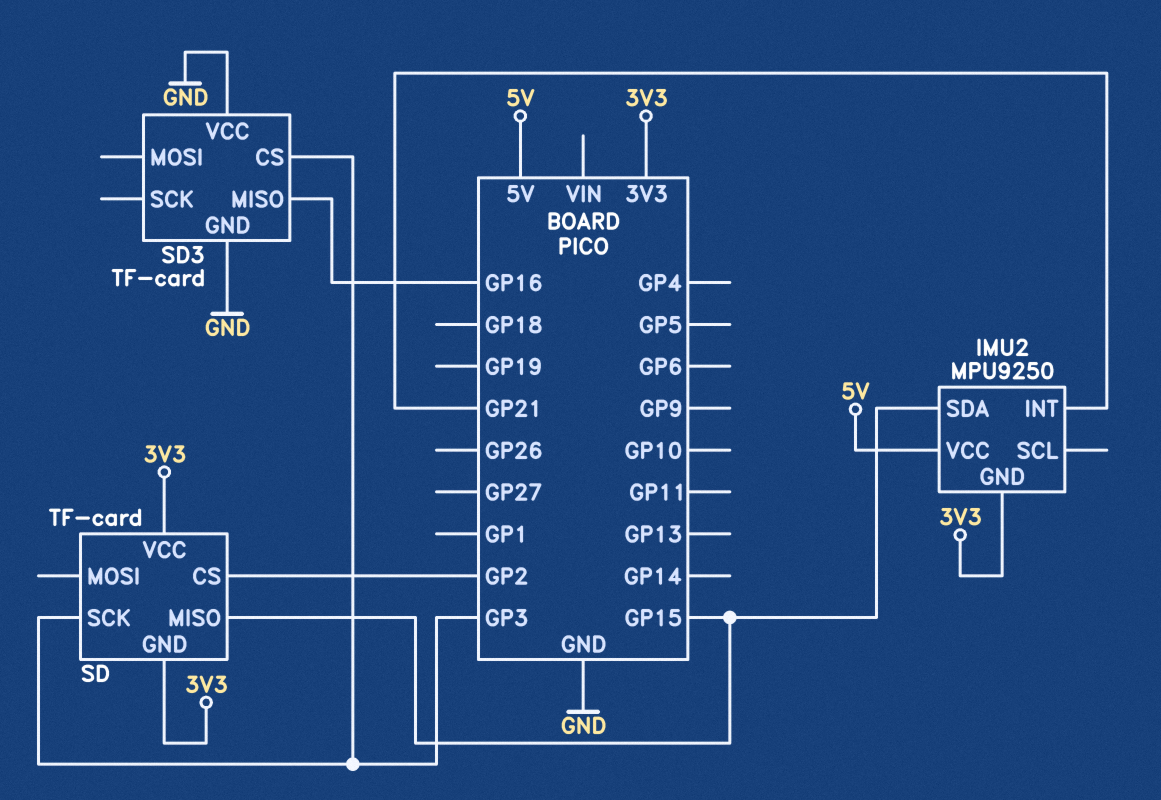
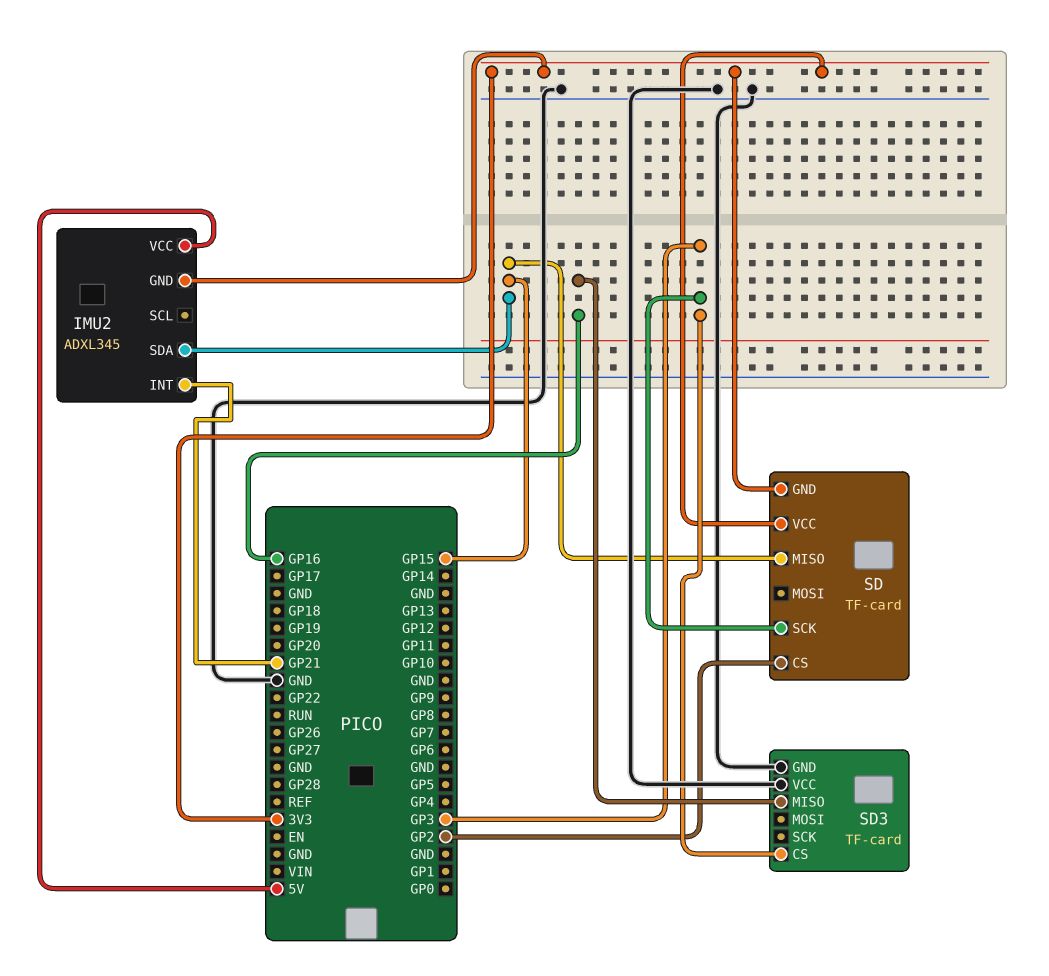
IMU2: MPU9250 -> ADXL345

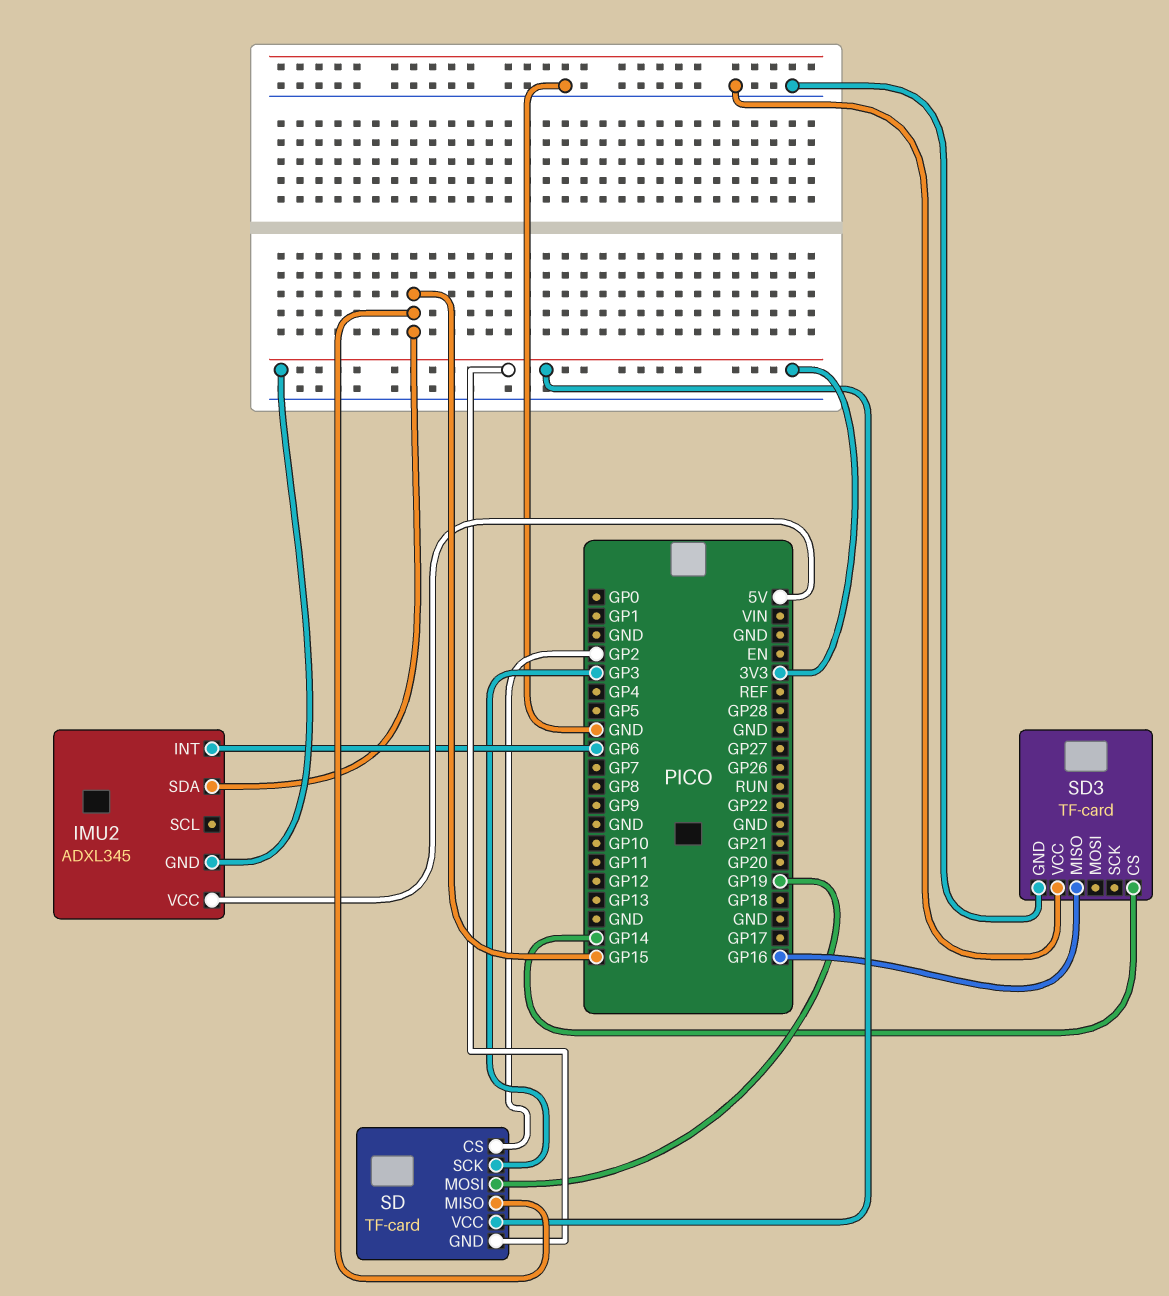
IMU2 pin INT: GP21 -> GP6
SD pin MOSI: none -> GP19
SD3 pin CS: GP3 -> GP14

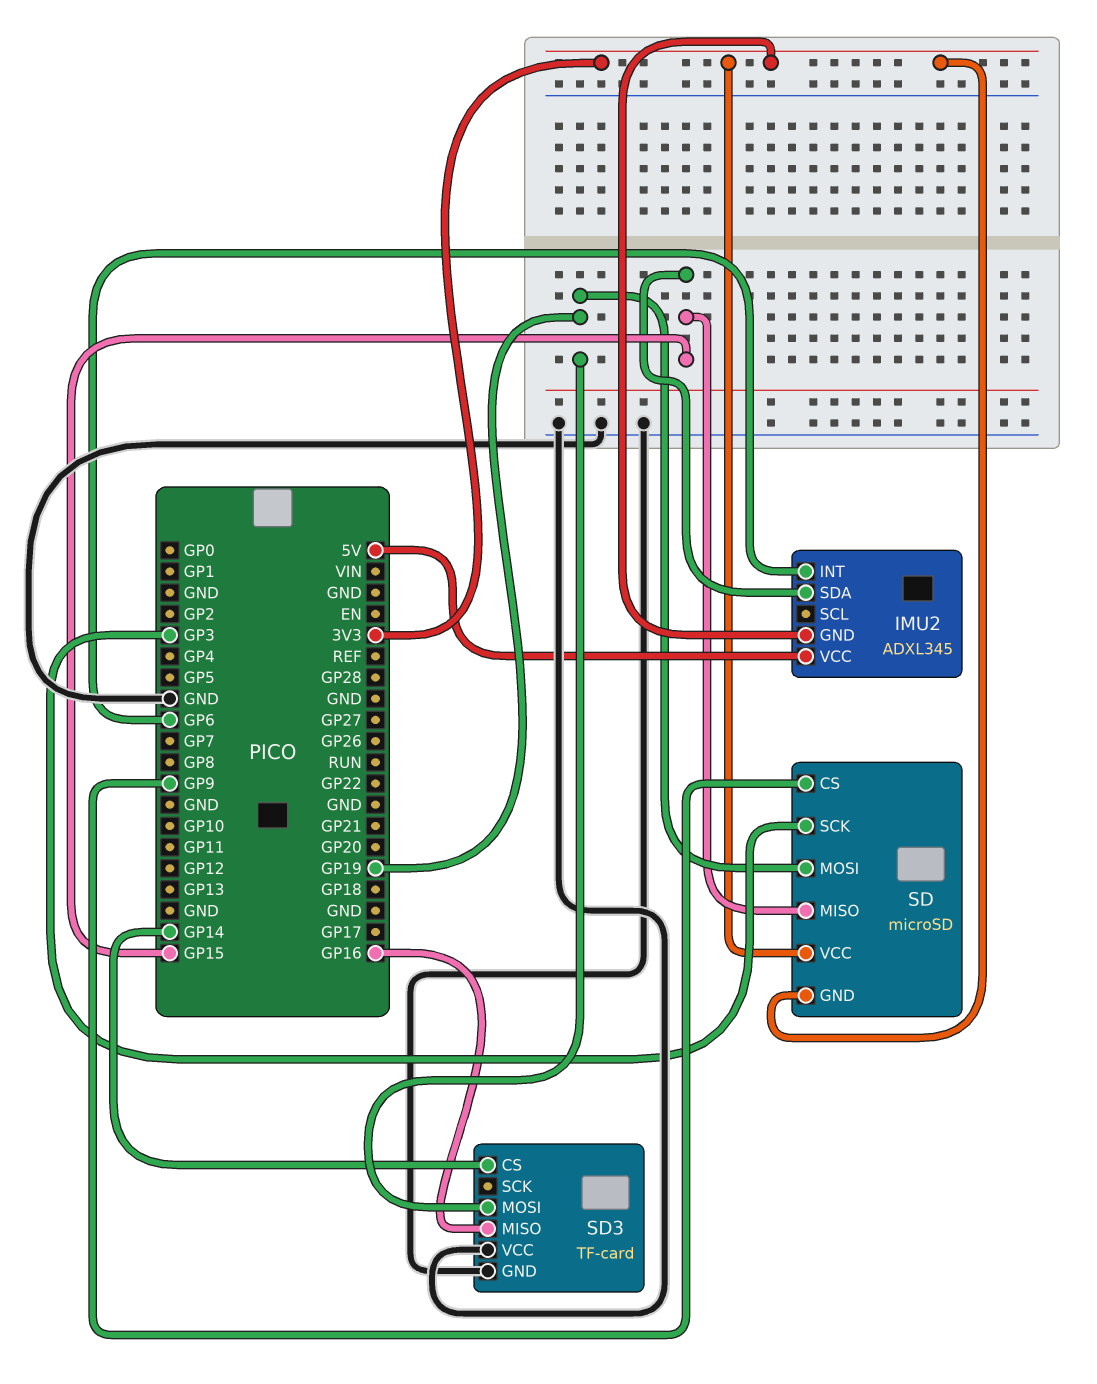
SD: TF-card -> microSD
SD pin CS: GP2 -> GP9
SD3 pin MOSI: none -> GP19

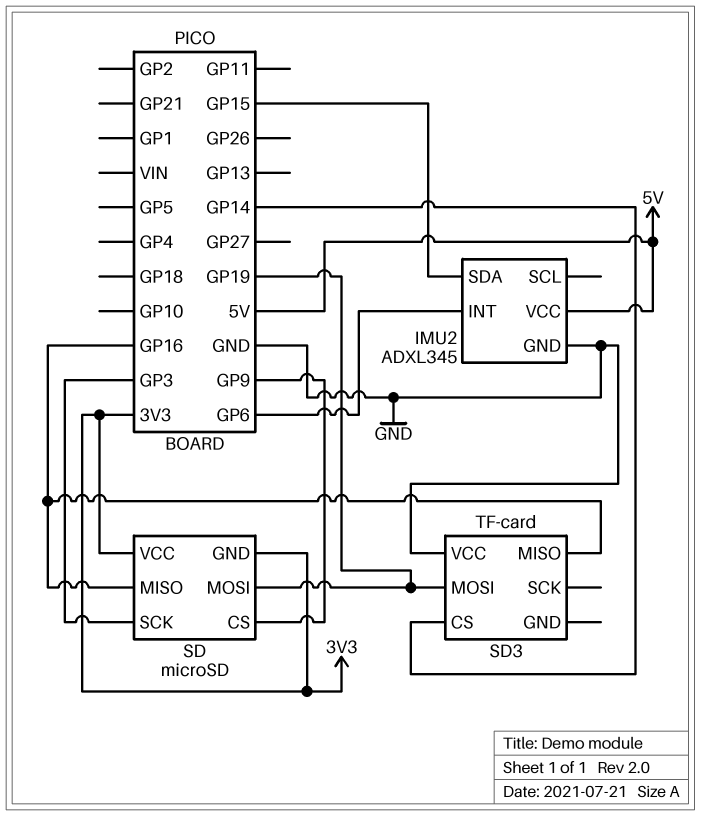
IMU2 pin GND: 3V3 -> GND
SD pin MISO: GP15 -> GP16
SD3 pin GND: GND -> none

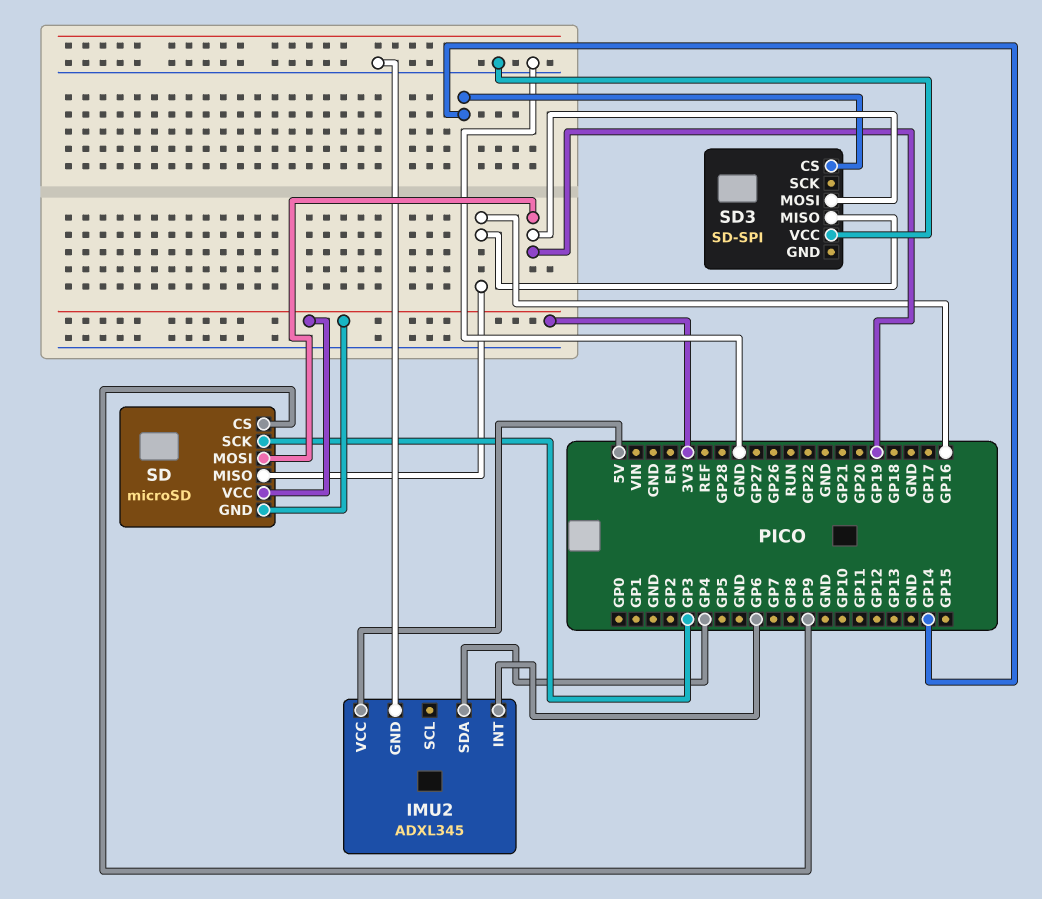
IMU2 pin SDA: GP15 -> GP4
SD3: TF-card -> SD-SPI

